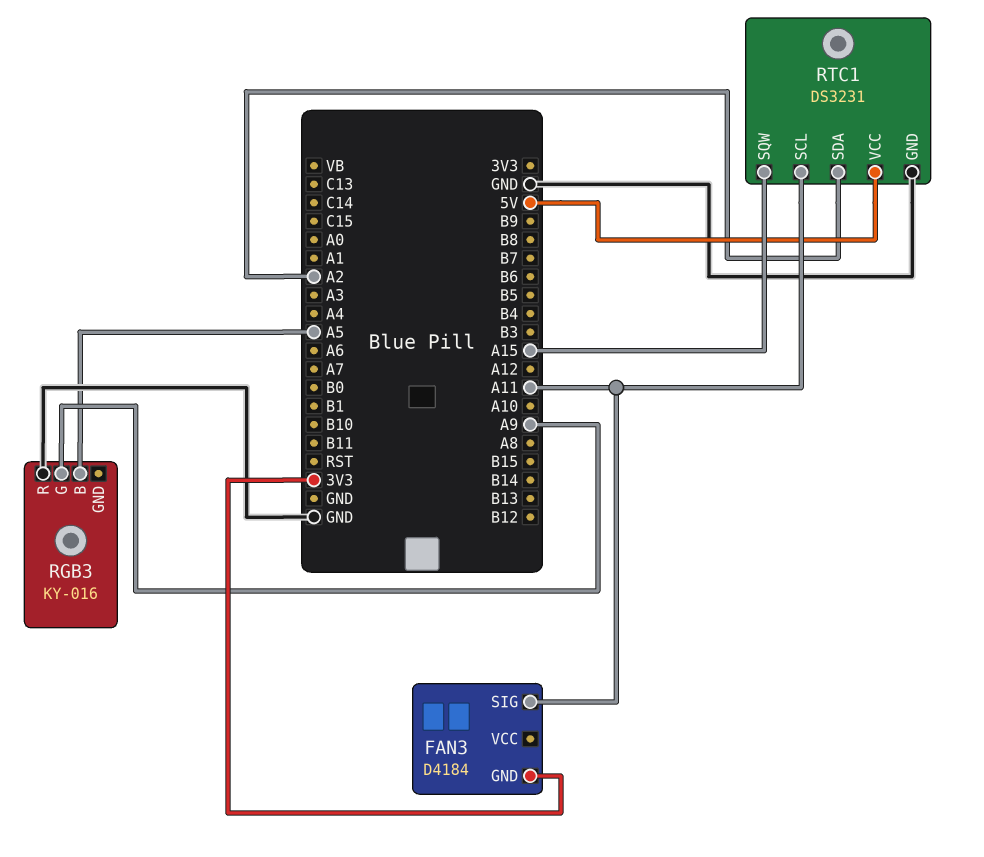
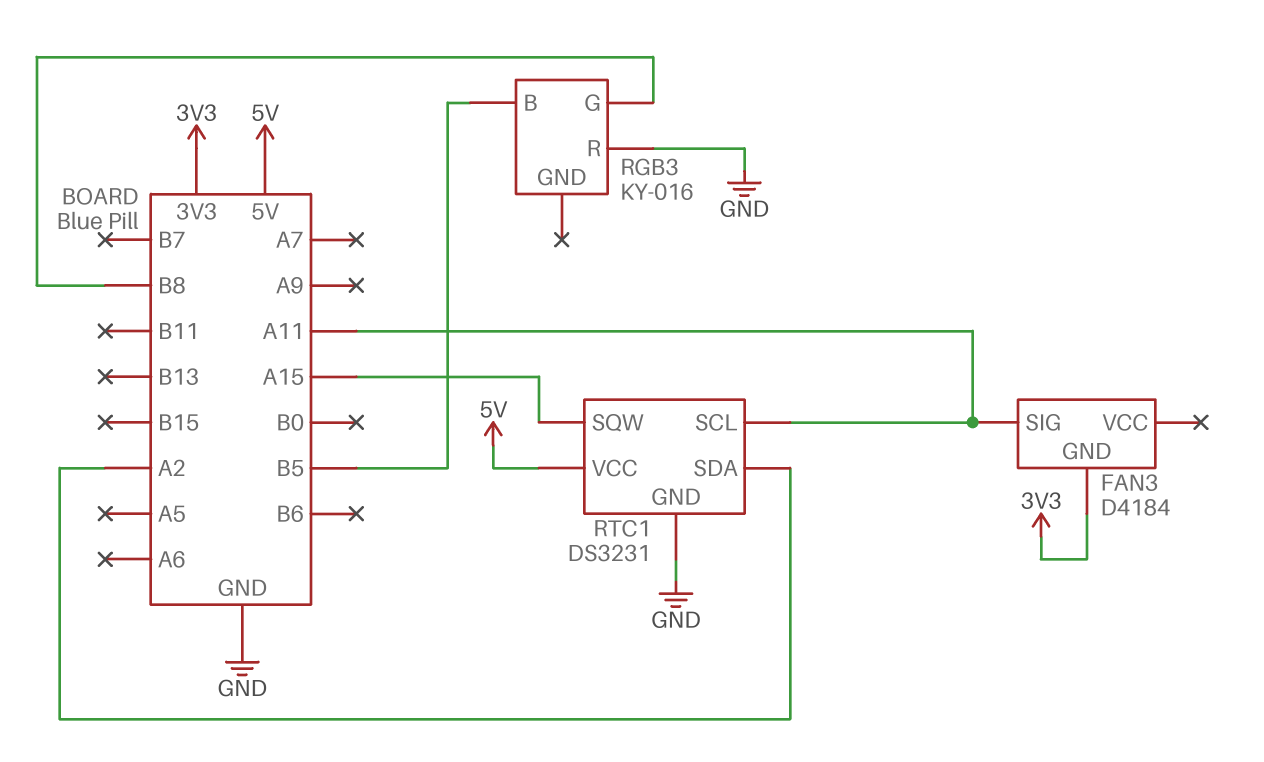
RGB3 pin B: A5 -> B5
RGB3 pin G: A9 -> B8

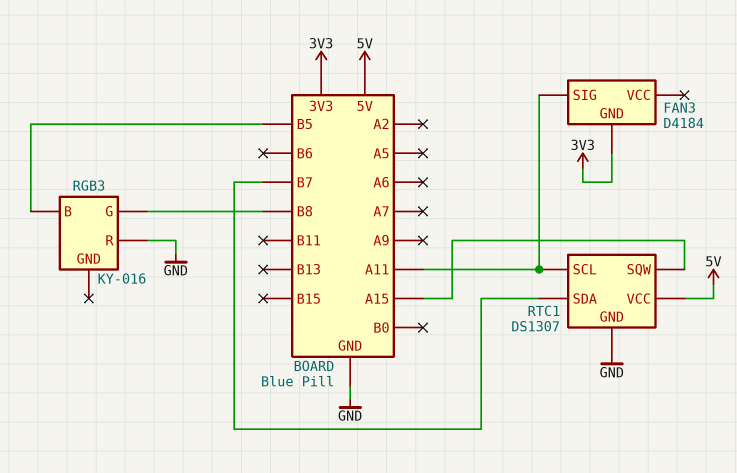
RTC1: DS3231 -> DS1307
RTC1 pin SDA: A2 -> B7

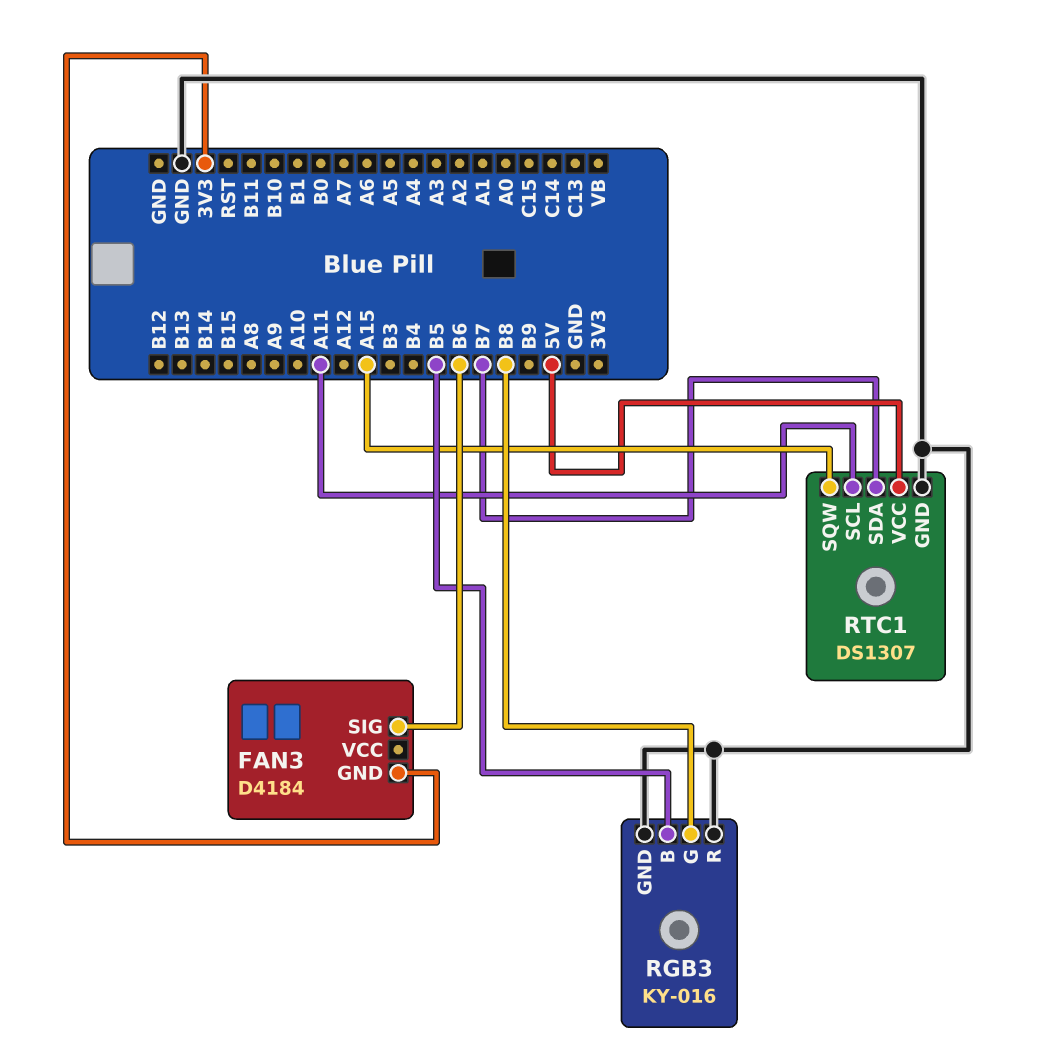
FAN3 pin SIG: A11 -> B6
RGB3 pin GND: none -> GND

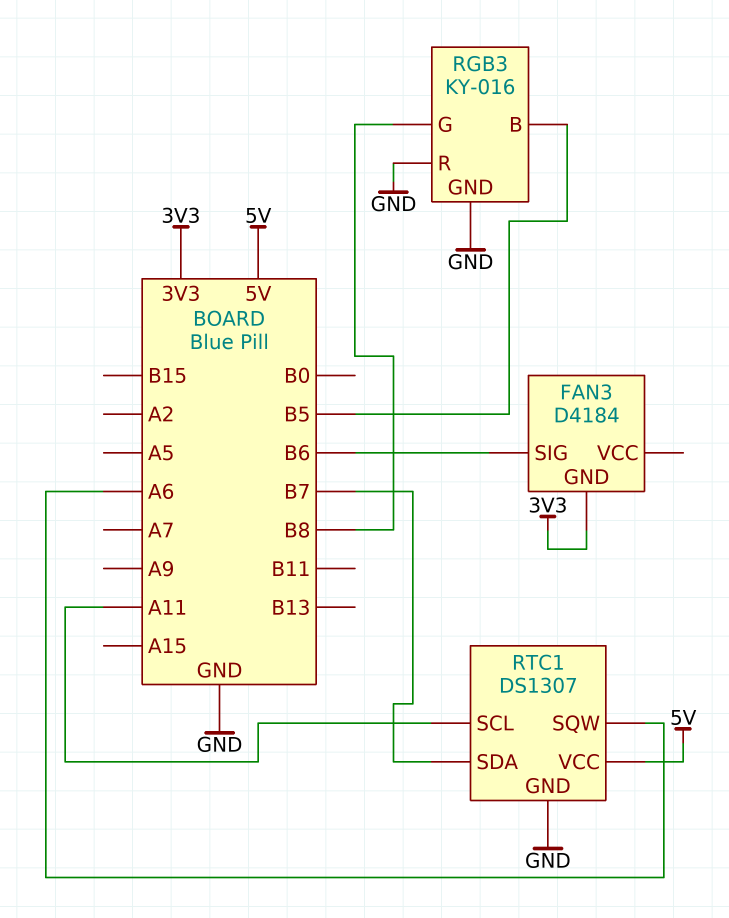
RTC1 pin SQW: A15 -> A6

